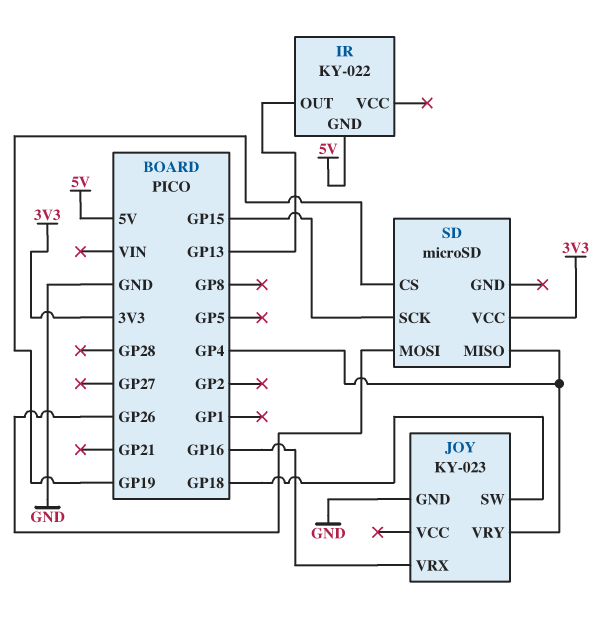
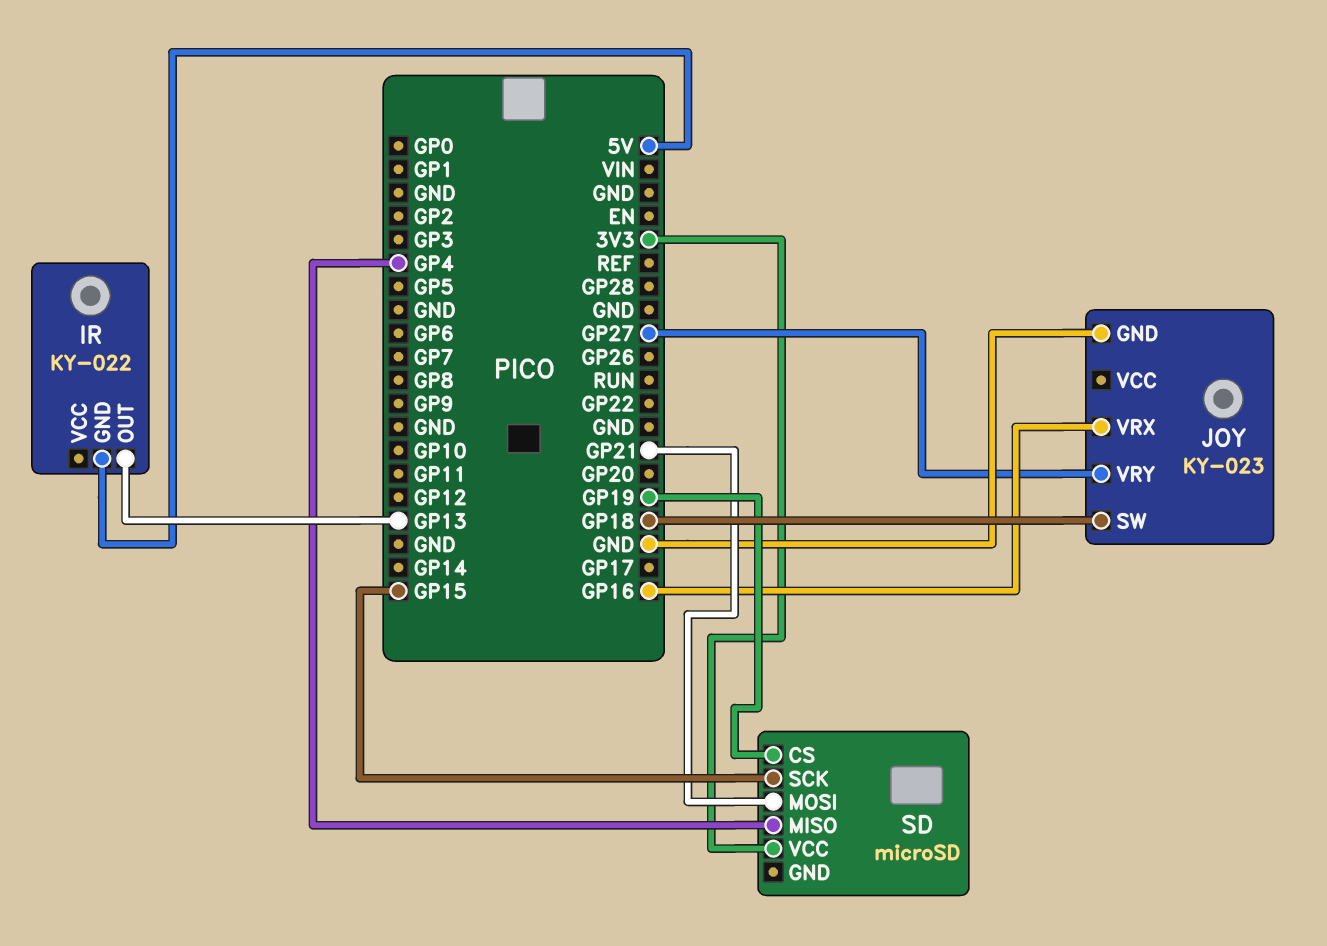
JOY pin VRY: GP4 -> GP27
SD pin MOSI: GP26 -> GP21

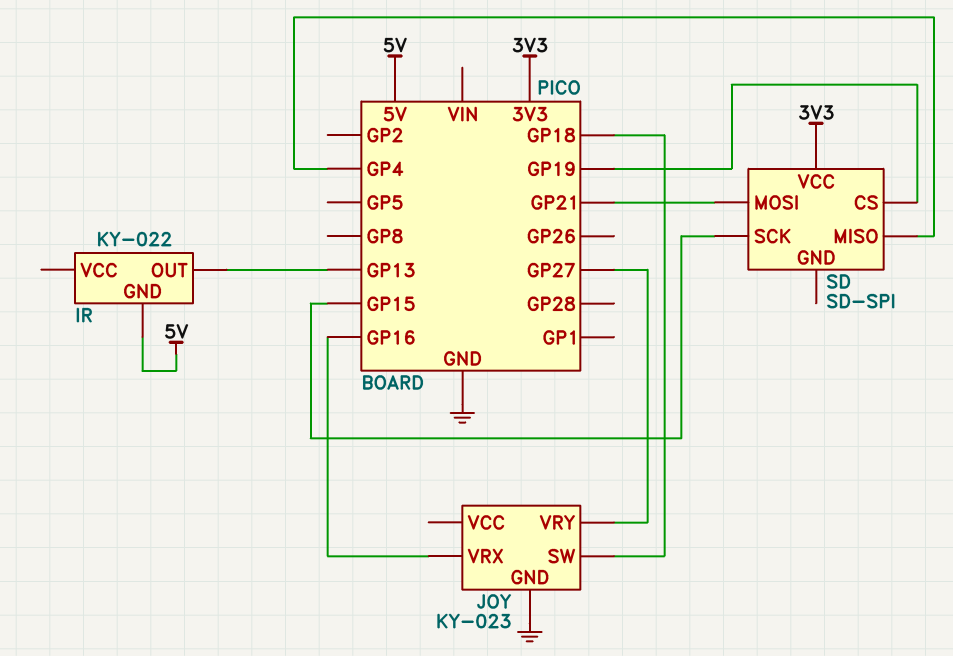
SD: microSD -> SD-SPI

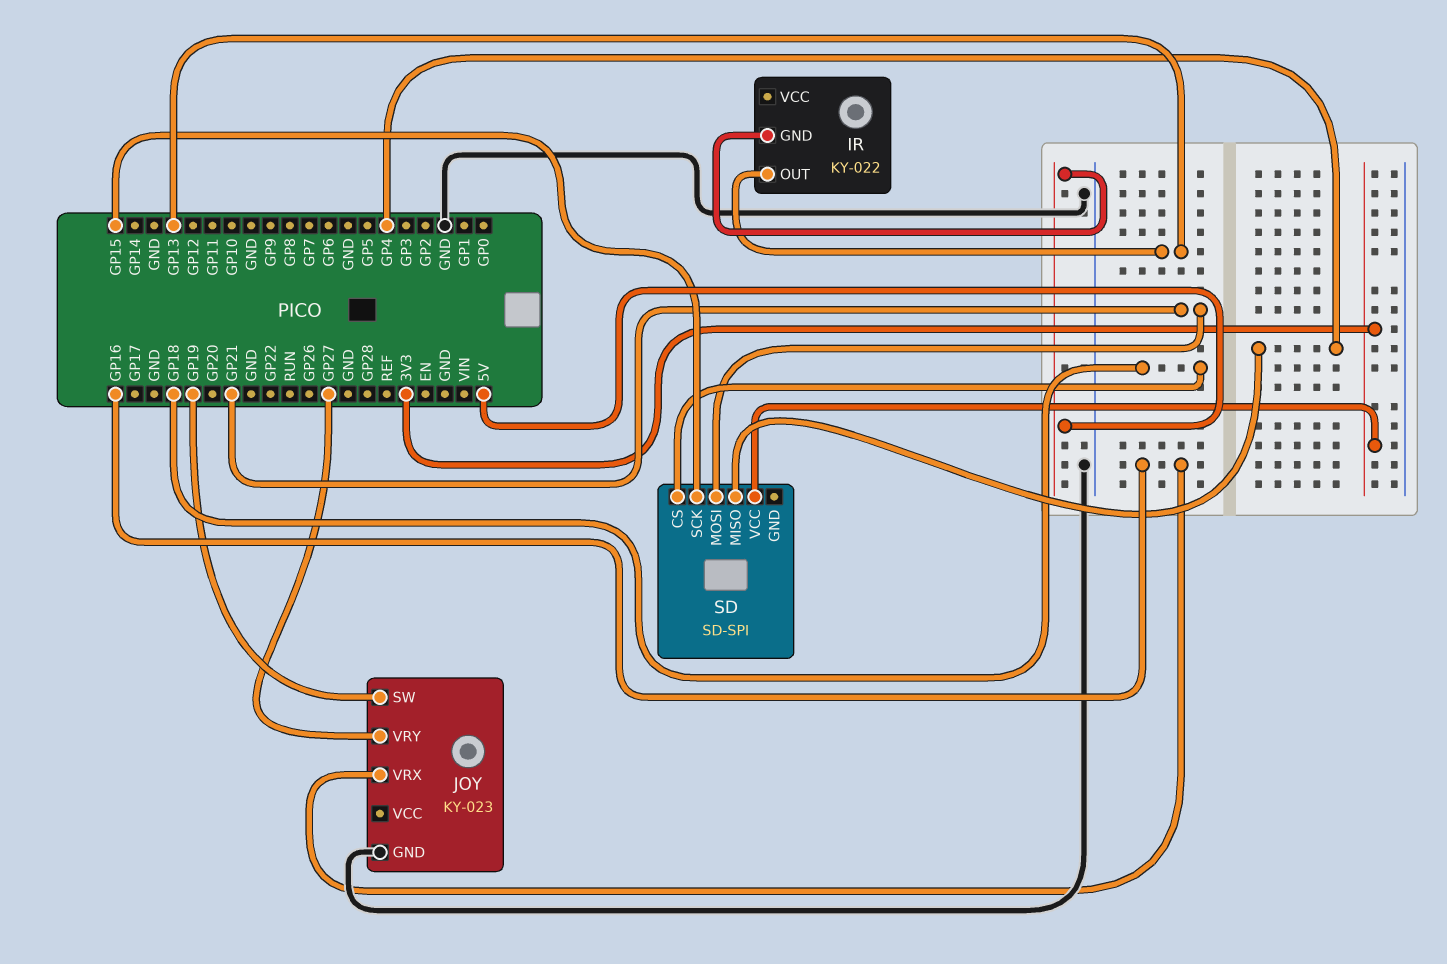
JOY pin SW: GP18 -> GP19
SD pin CS: GP19 -> GP18

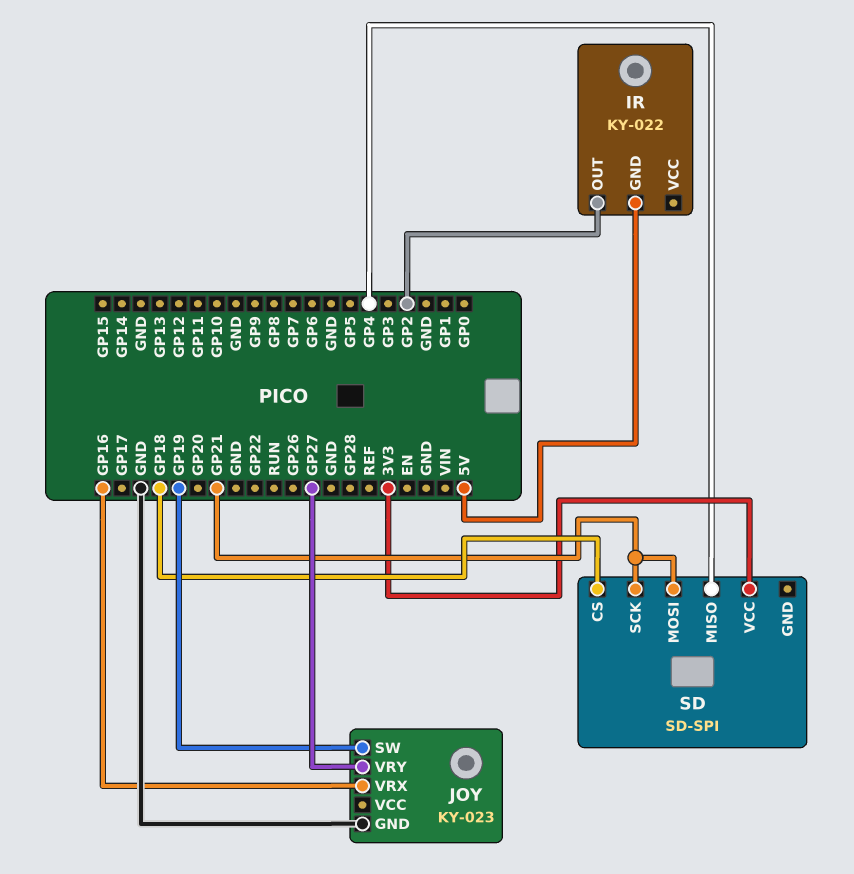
IR pin OUT: GP13 -> GP2
SD pin SCK: GP15 -> GP21

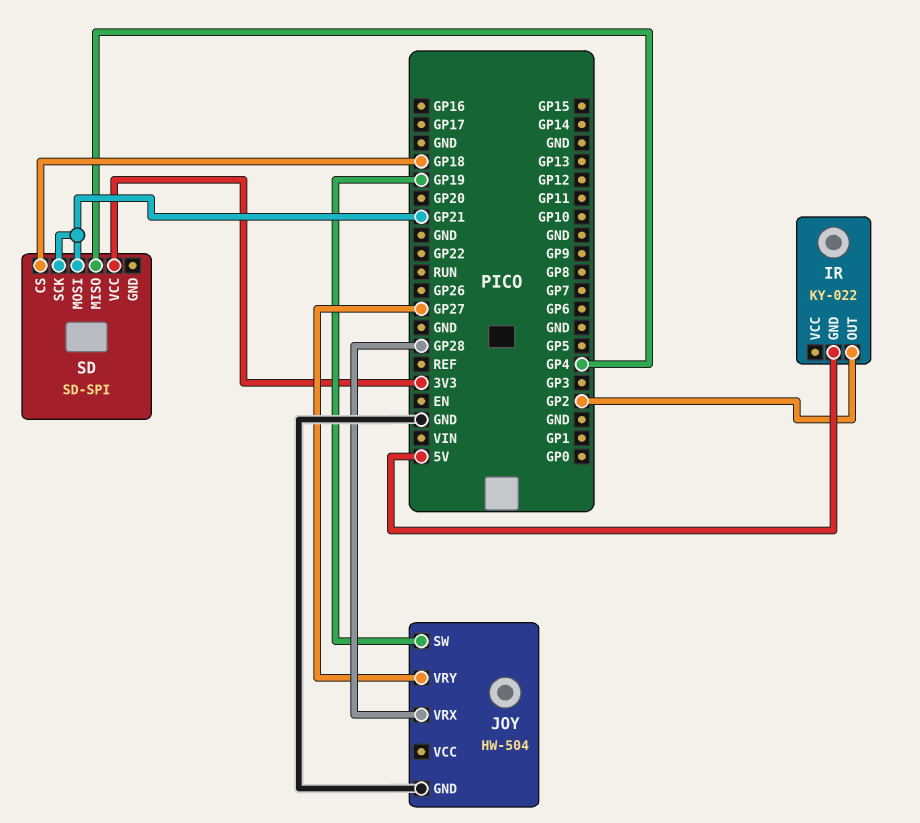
JOY: KY-023 -> HW-504
JOY pin VRX: GP16 -> GP28

